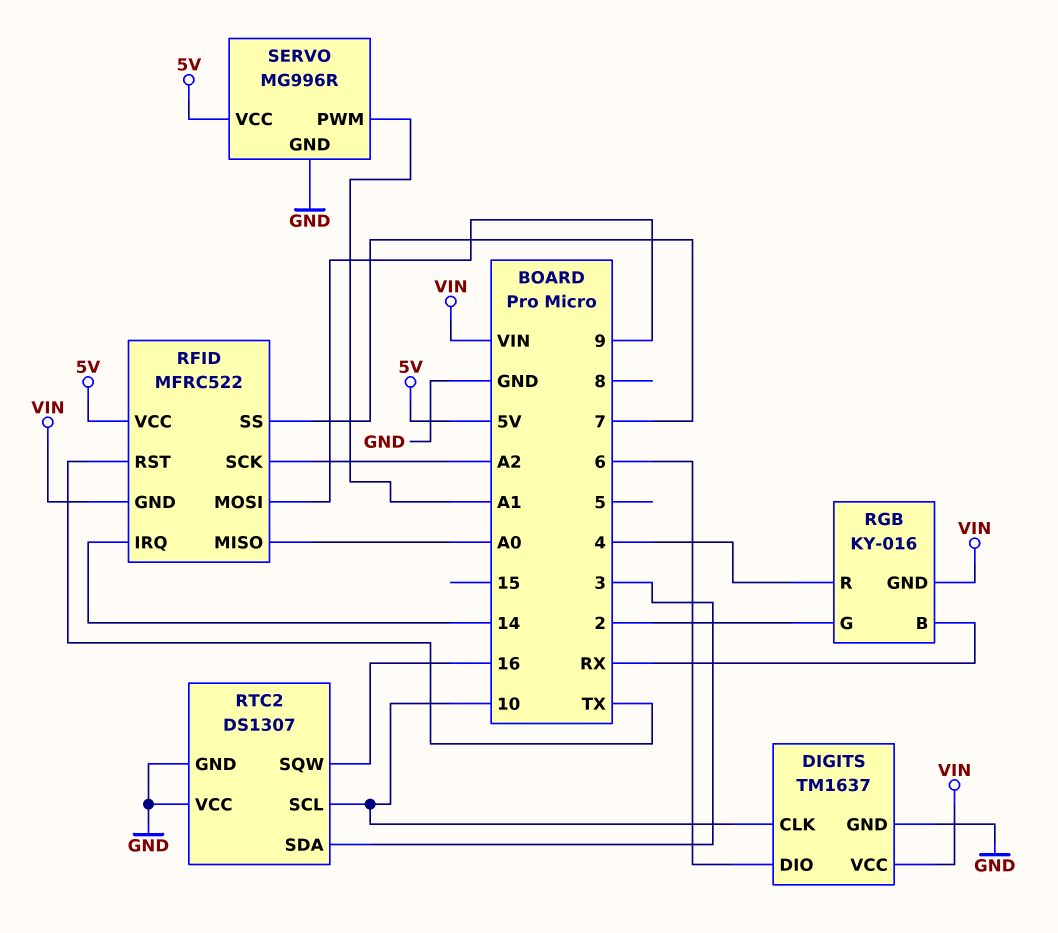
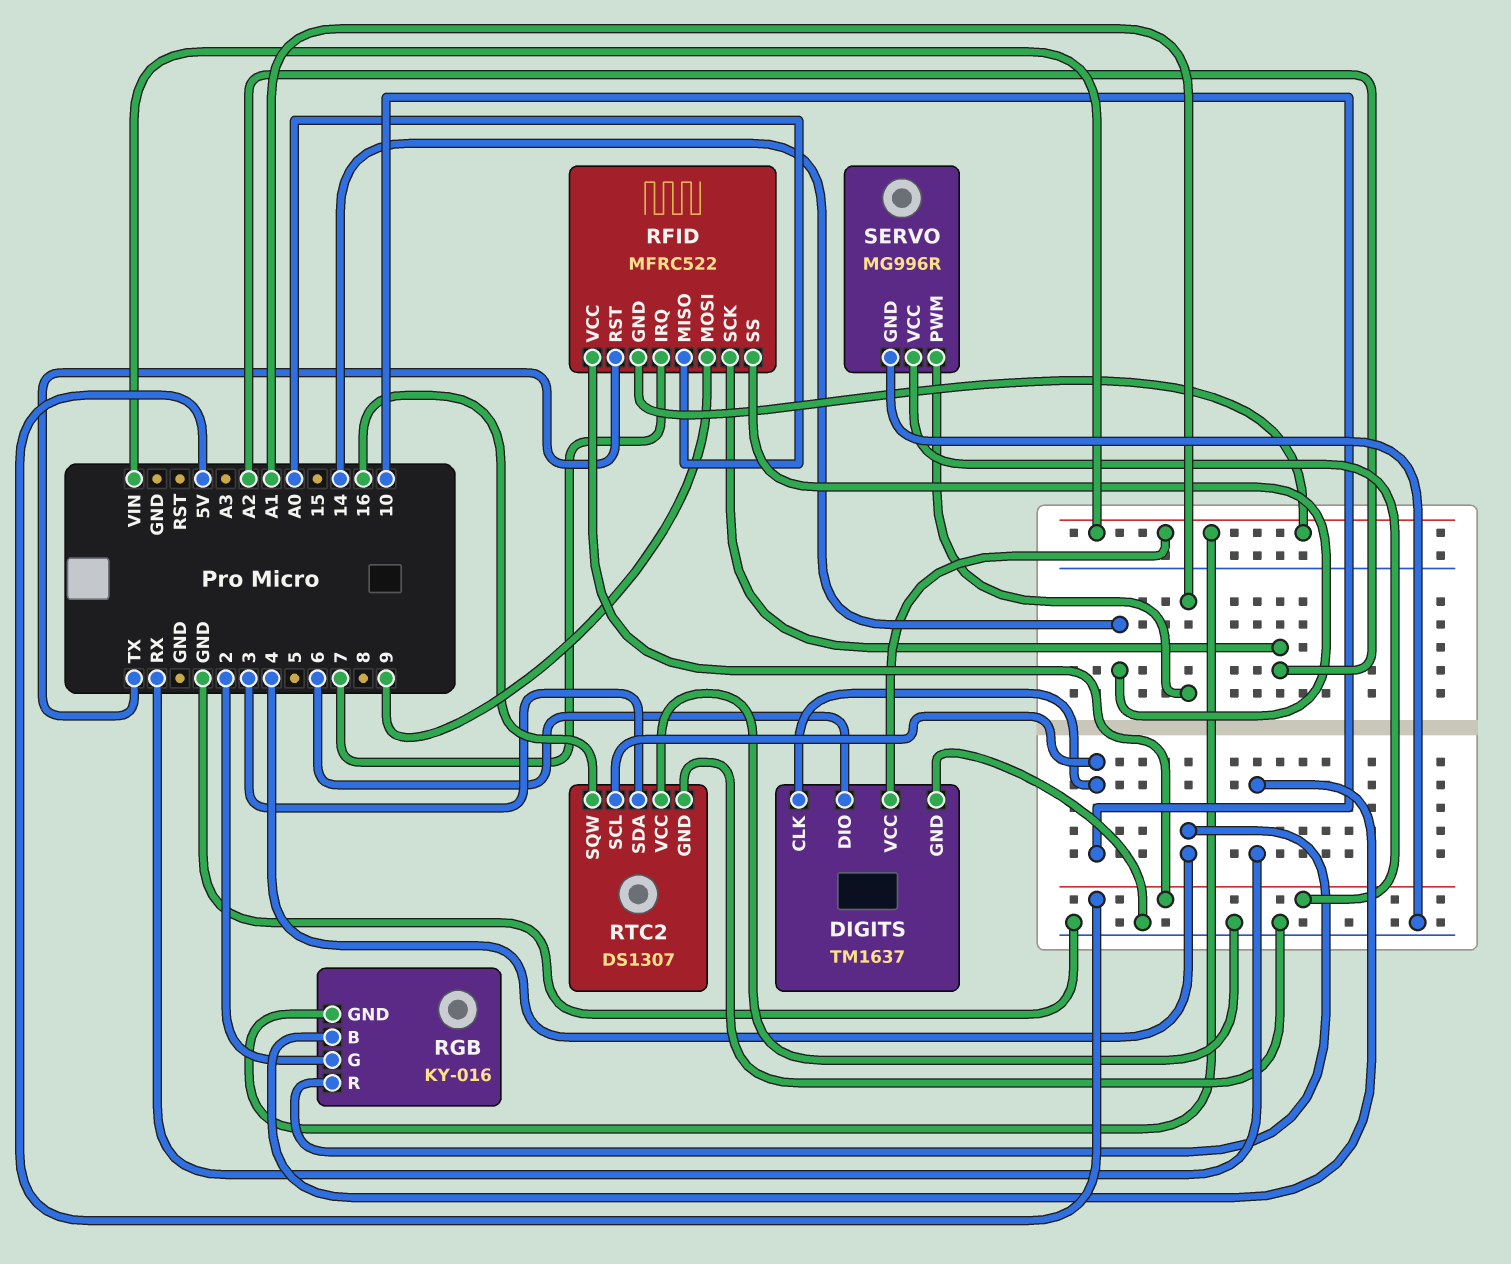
RFID pin IRQ: 14 -> 7
RFID pin SS: 7 -> 14

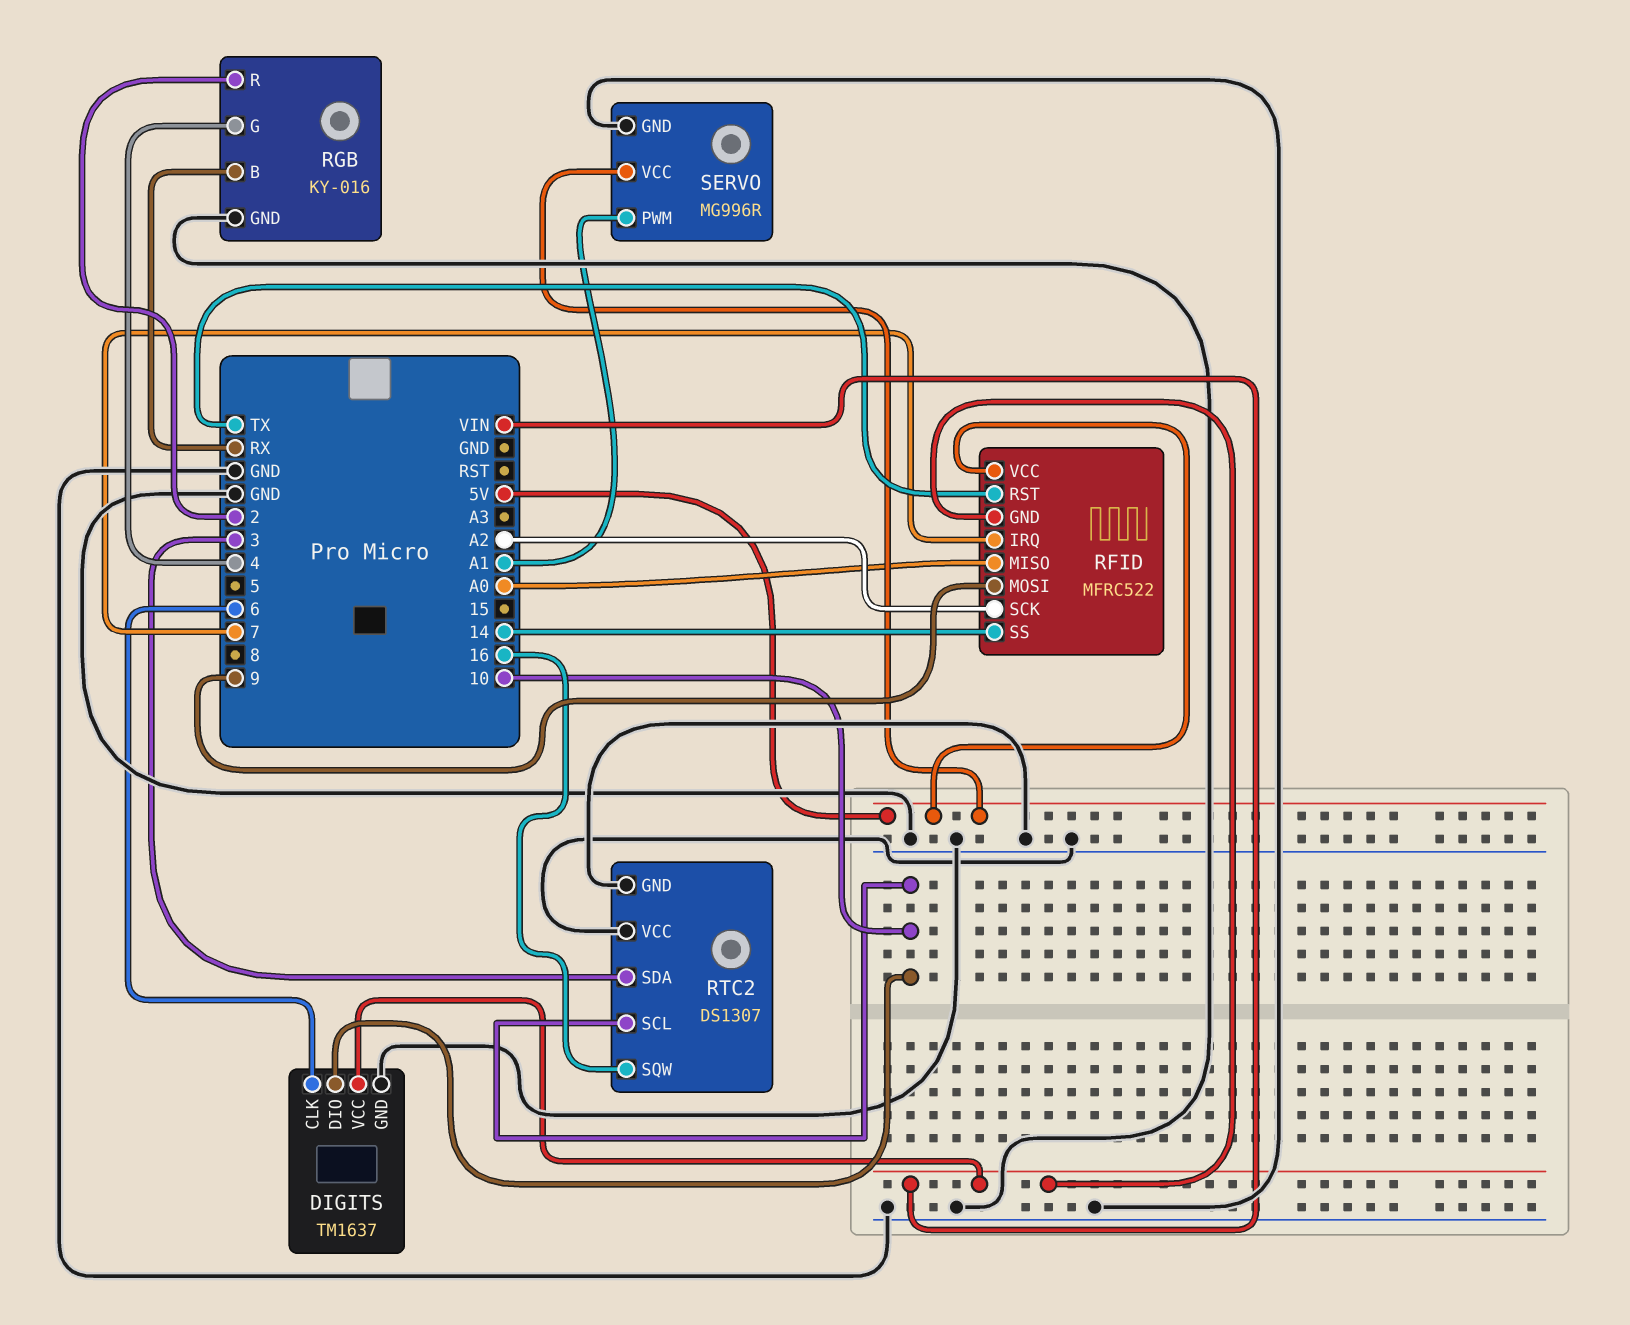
DIGITS pin CLK: 10 -> 6
DIGITS pin DIO: 6 -> 10
RGB pin G: 2 -> 4
RGB pin GND: VIN -> GND
RGB pin R: 4 -> 2

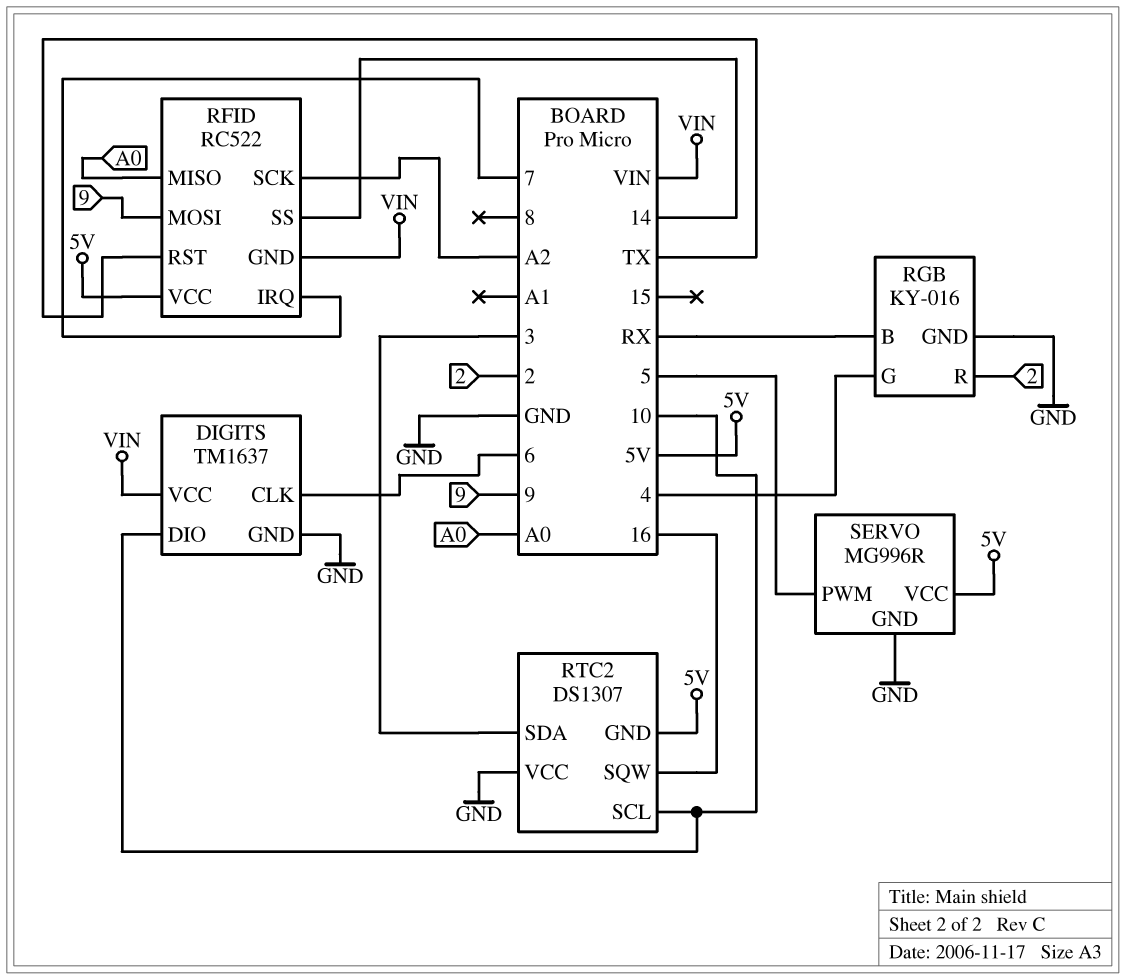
RFID: MFRC522 -> RC522
RTC2 pin GND: GND -> 5V
SERVO pin PWM: A1 -> 5

